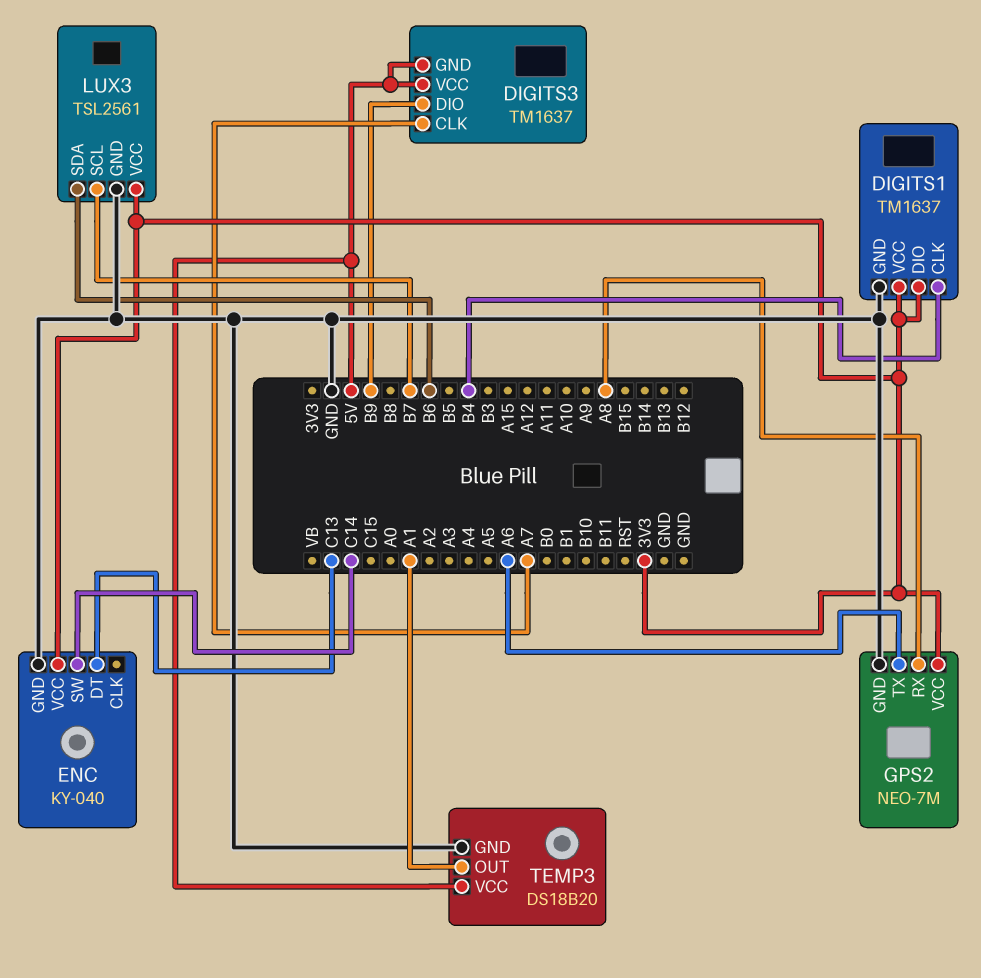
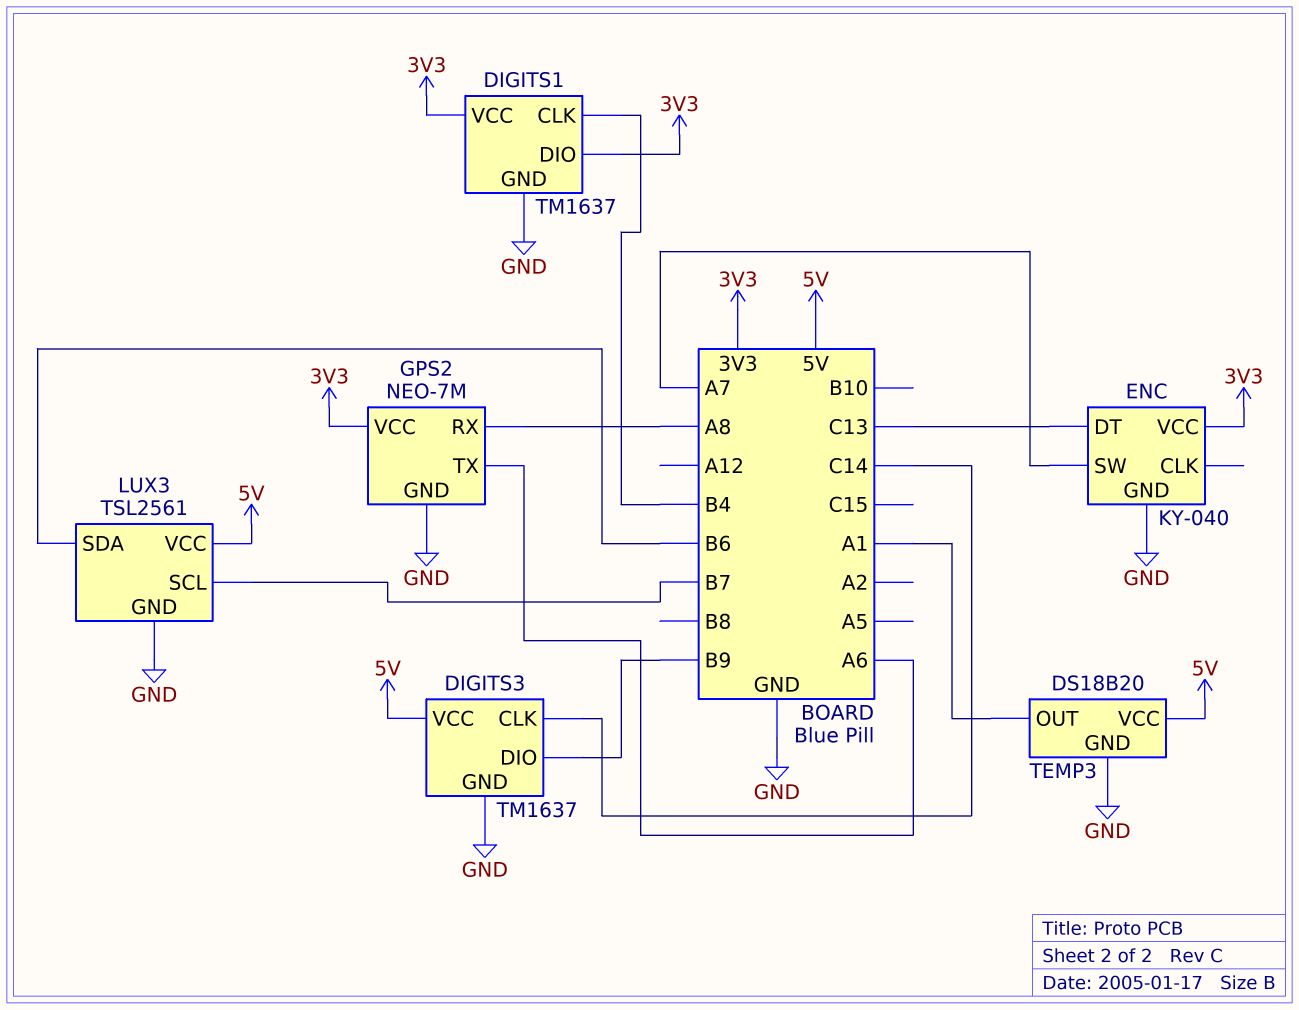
DIGITS3 pin CLK: A7 -> C14
DIGITS3 pin GND: 5V -> GND
ENC pin SW: C14 -> A7
LUX3 pin VCC: 3V3 -> 5V

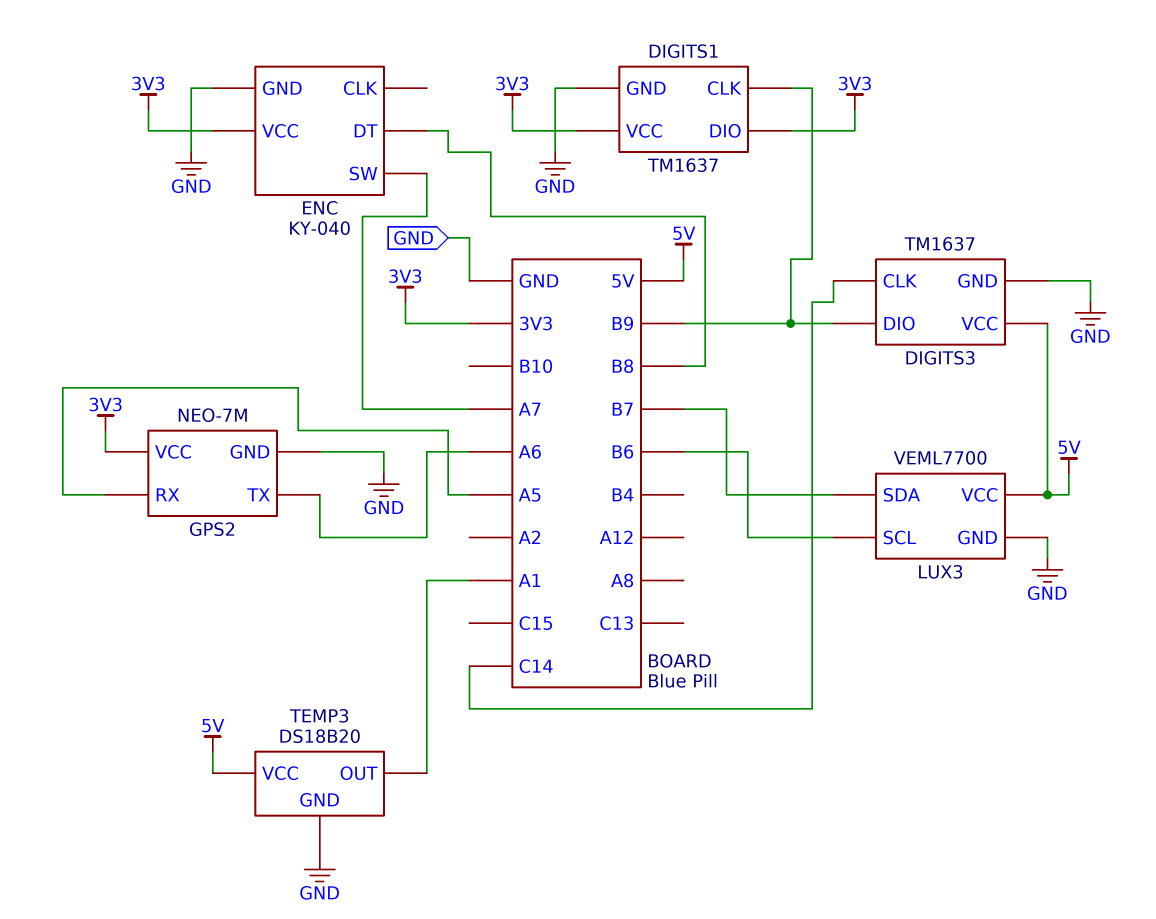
DIGITS1 pin CLK: B4 -> B9
ENC pin DT: C13 -> B8
GPS2 pin RX: A8 -> A5
LUX3: TSL2561 -> VEML7700
LUX3 pin SCL: B7 -> B6
LUX3 pin SDA: B6 -> B7

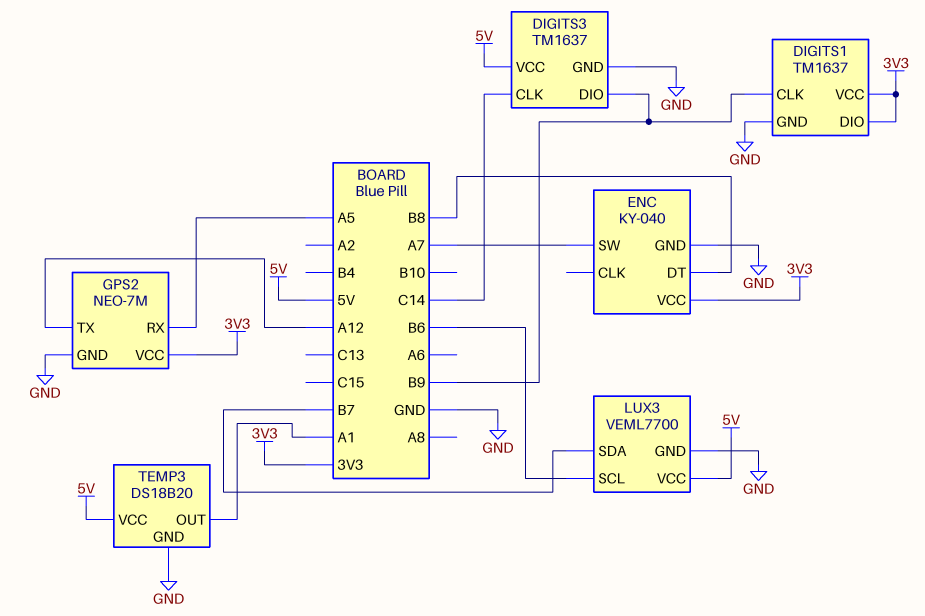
GPS2 pin TX: A6 -> A12

